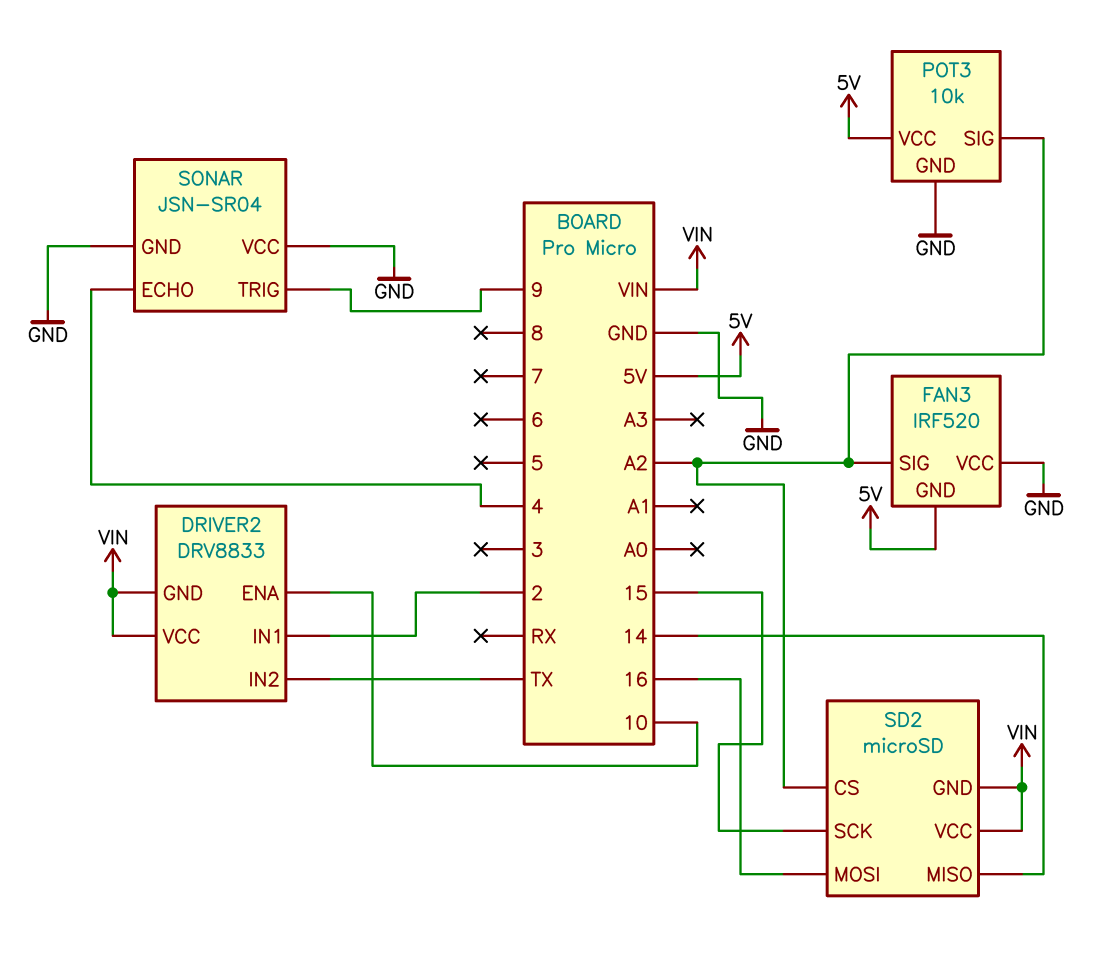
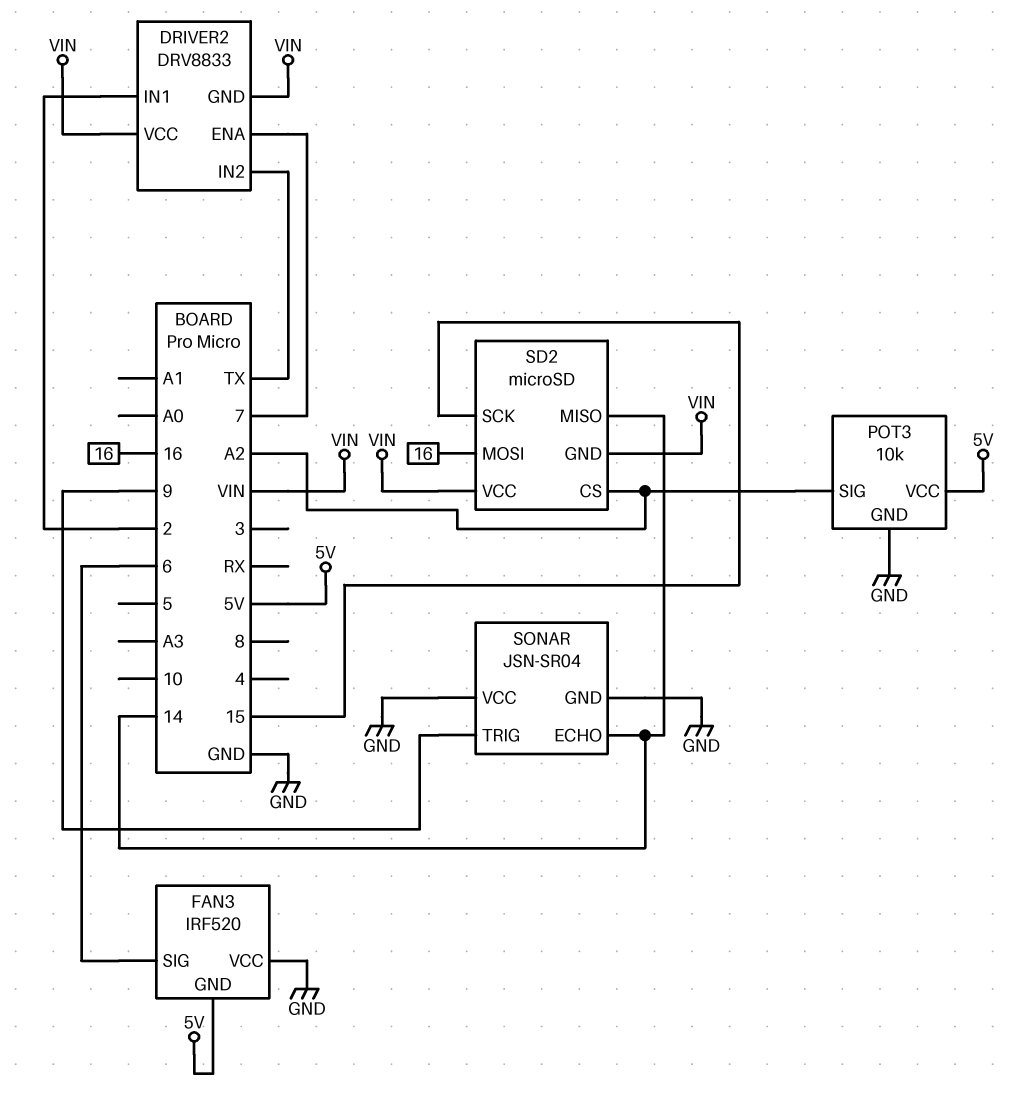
DRIVER2 pin ENA: 10 -> 7
FAN3 pin SIG: A2 -> 6
SONAR pin ECHO: 4 -> 14

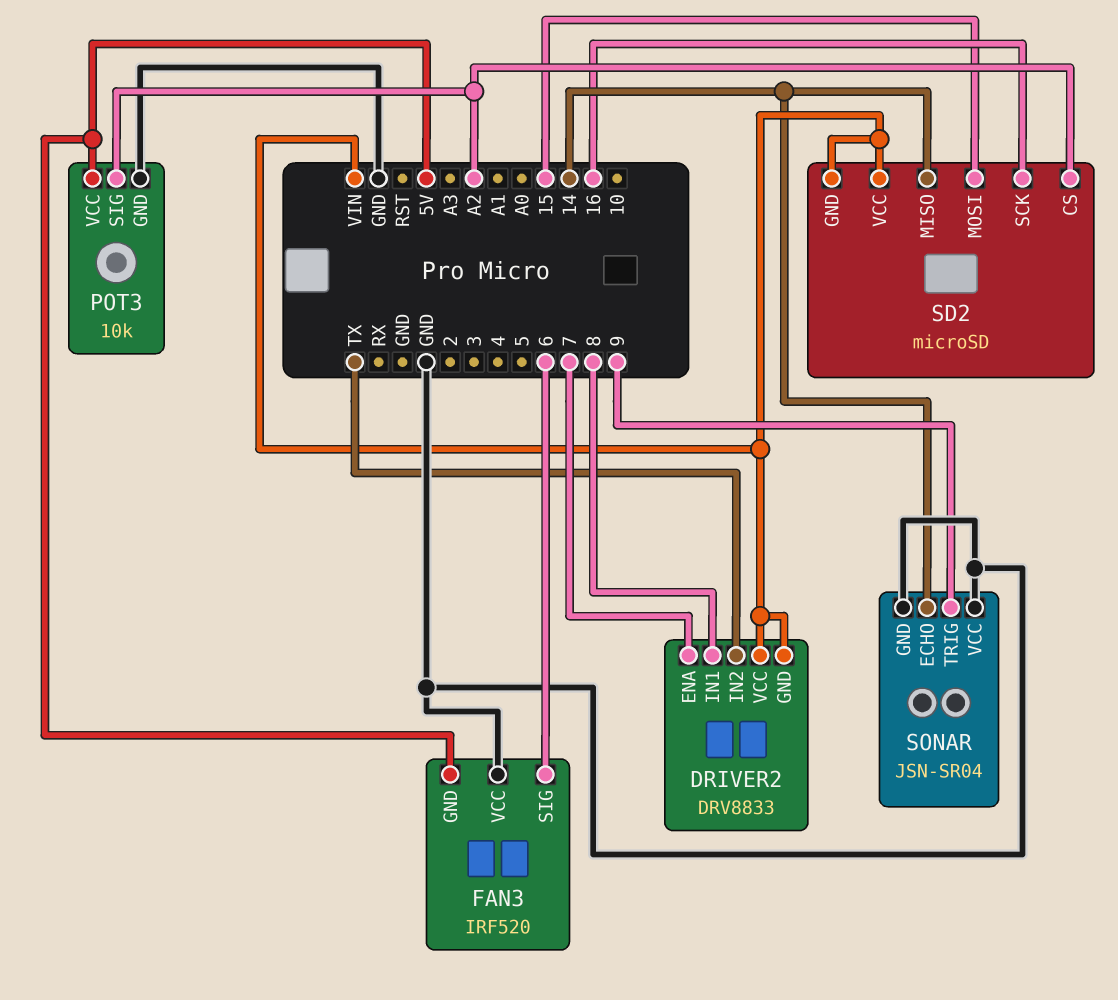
DRIVER2 pin IN1: 2 -> 8
SD2 pin MOSI: 16 -> 15
SD2 pin SCK: 15 -> 16

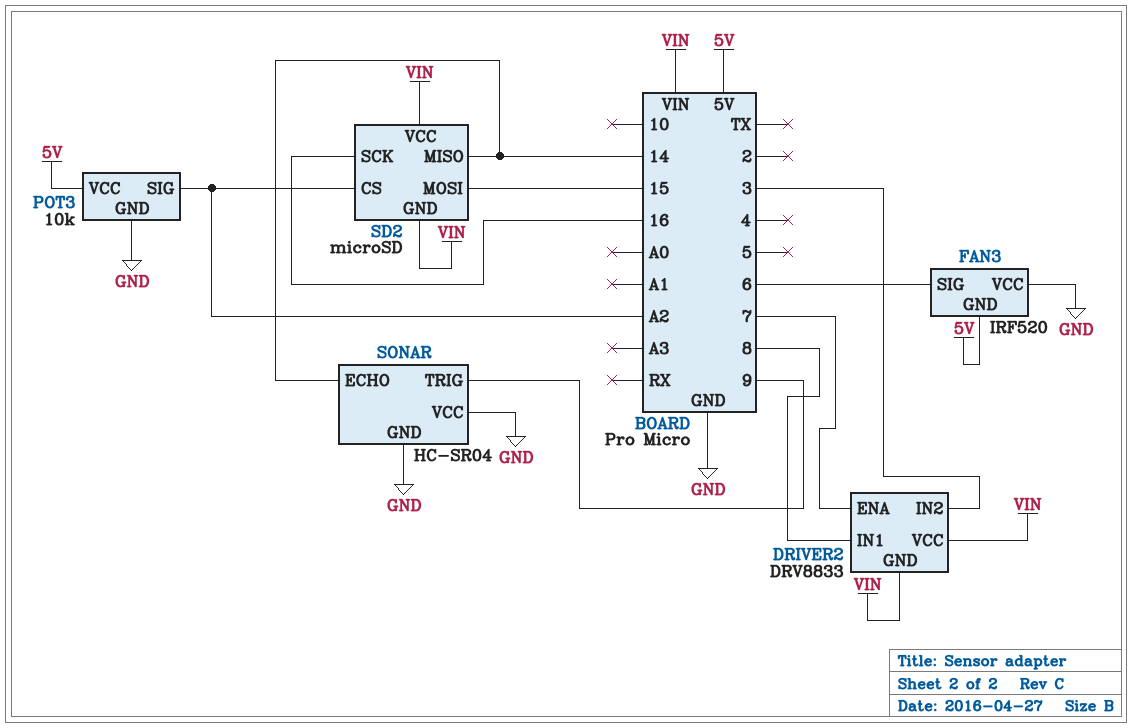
DRIVER2 pin IN2: TX -> 3
SONAR: JSN-SR04 -> HC-SR04

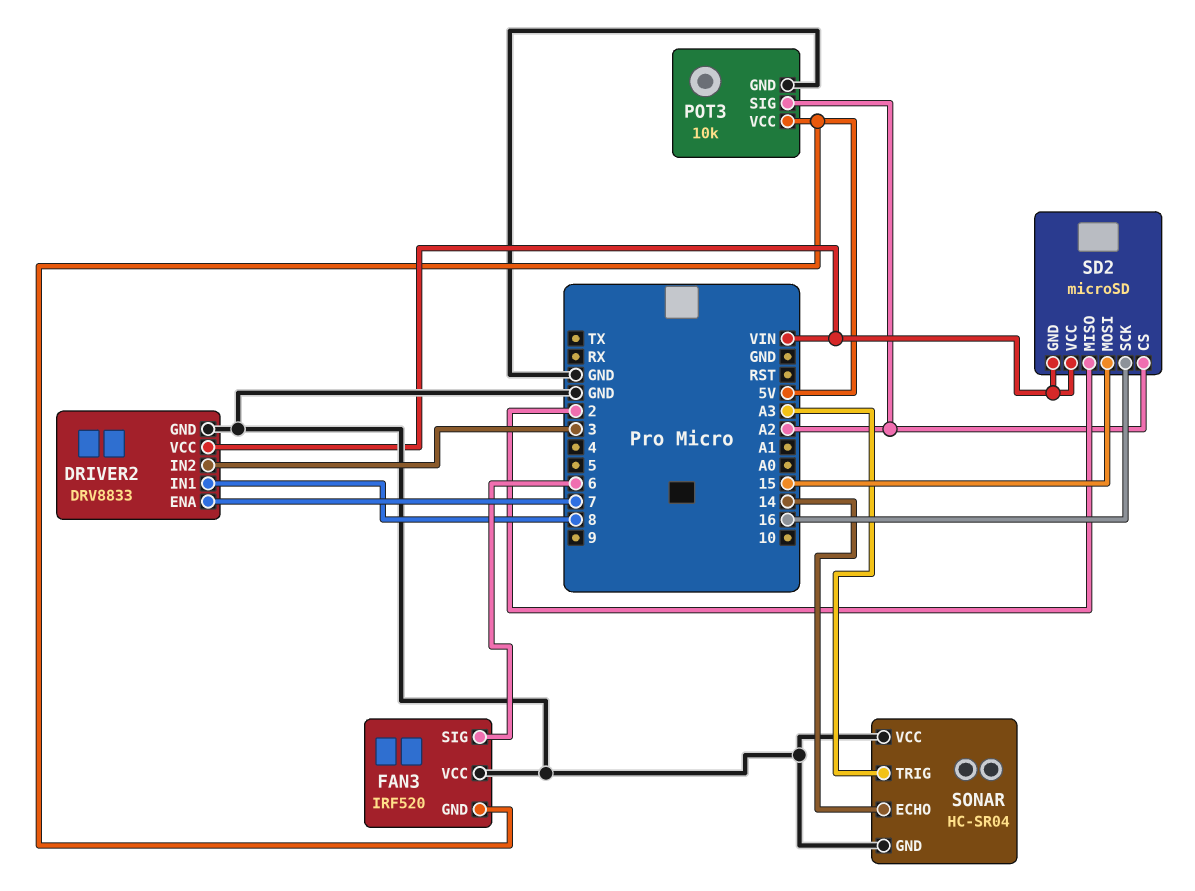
DRIVER2 pin GND: VIN -> GND
SD2 pin MISO: 14 -> 2
SONAR pin TRIG: 9 -> A3

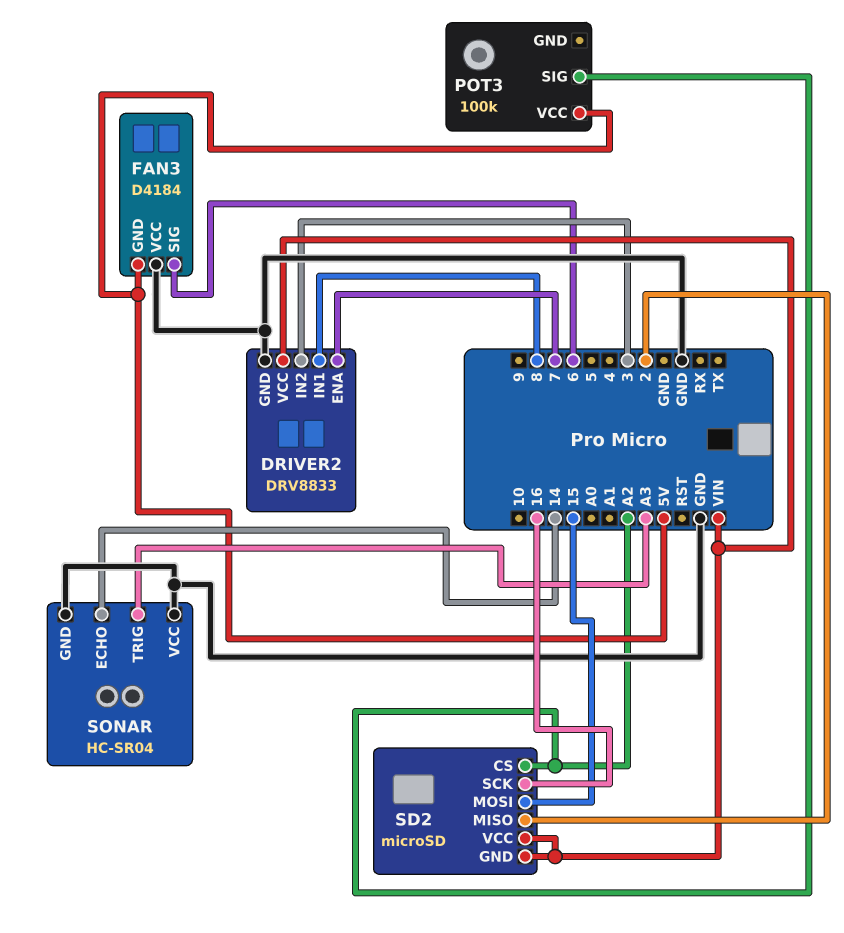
FAN3: IRF520 -> D4184
POT3: 10k -> 100k
POT3 pin GND: GND -> none

